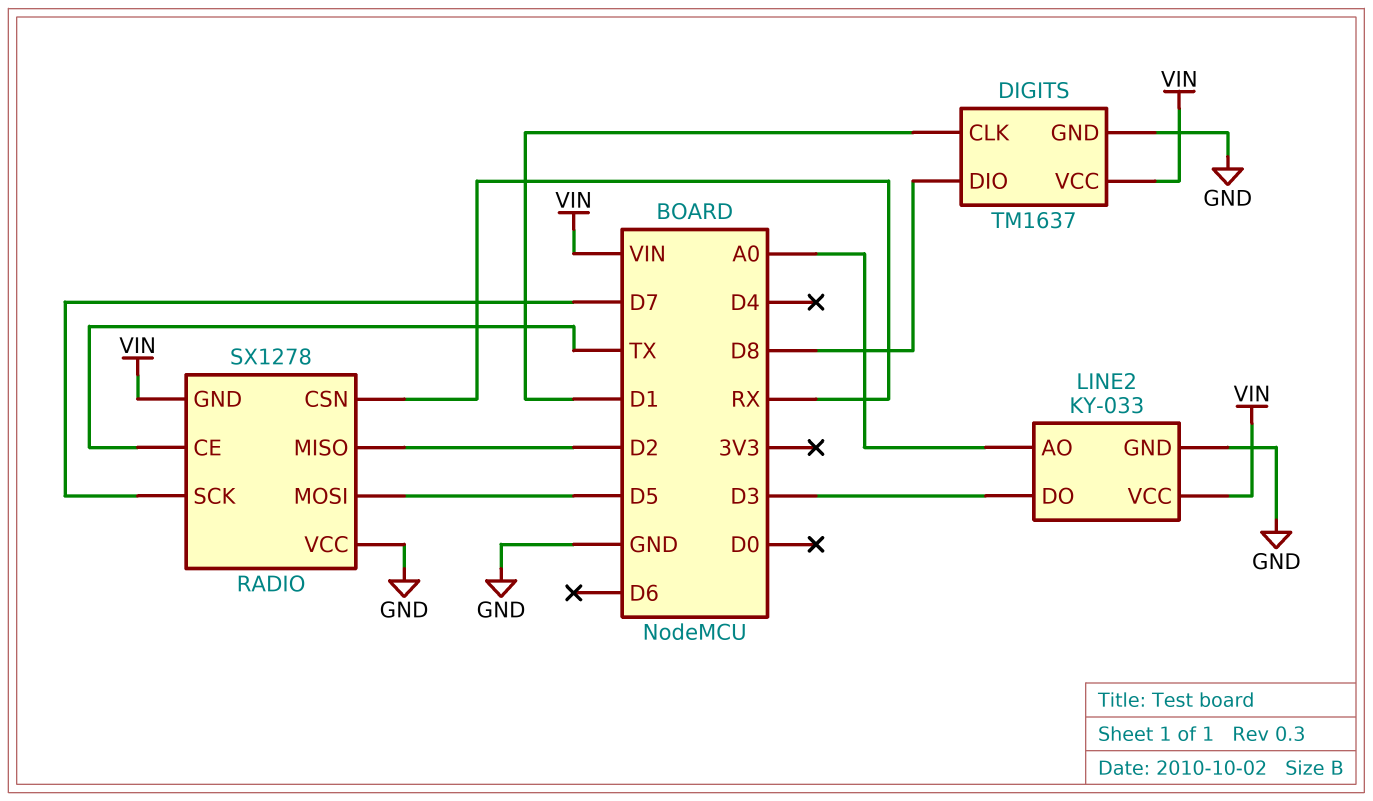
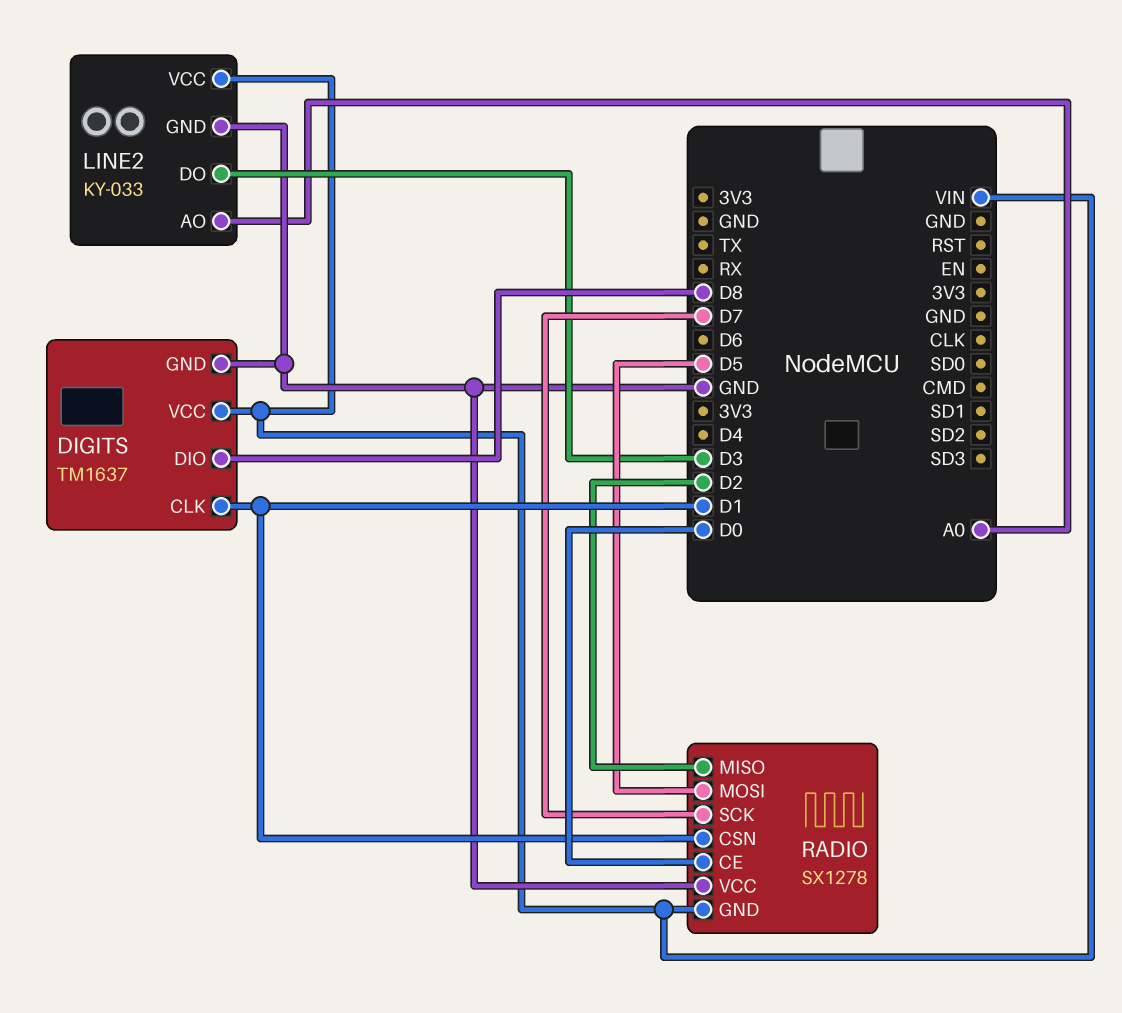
RADIO pin CE: TX -> D0
RADIO pin CSN: RX -> D1

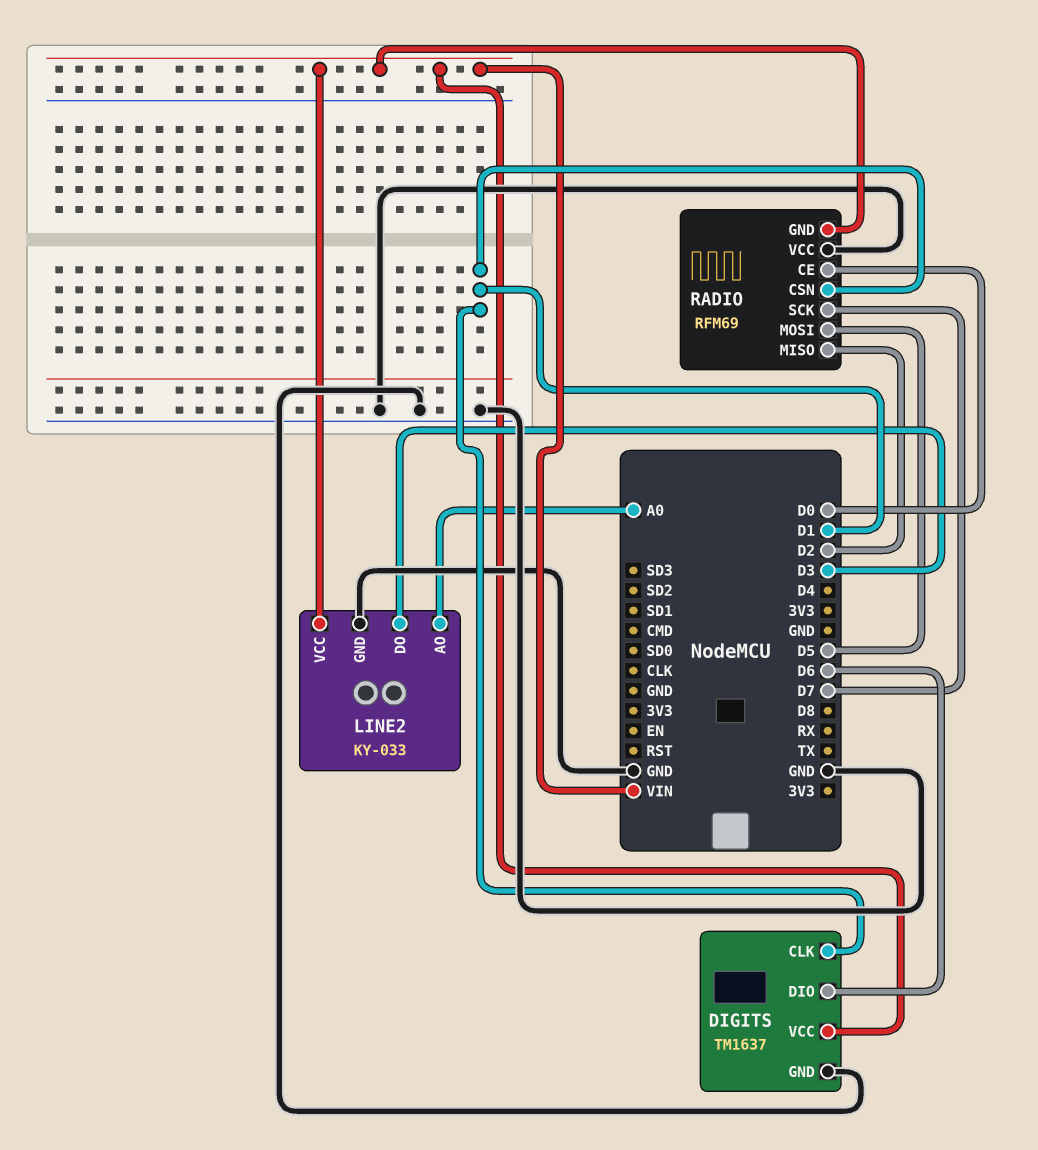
DIGITS pin DIO: D8 -> D6
RADIO: SX1278 -> RFM69

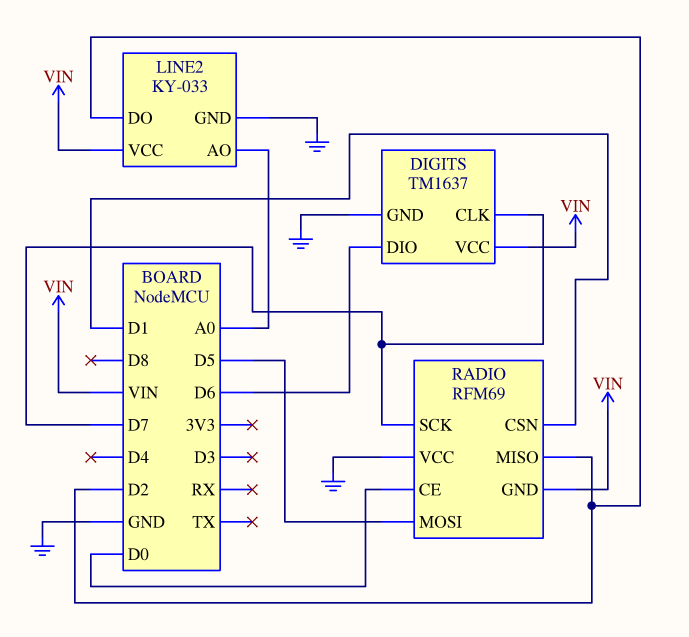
DIGITS pin CLK: D1 -> D7
LINE2 pin DO: D3 -> D2

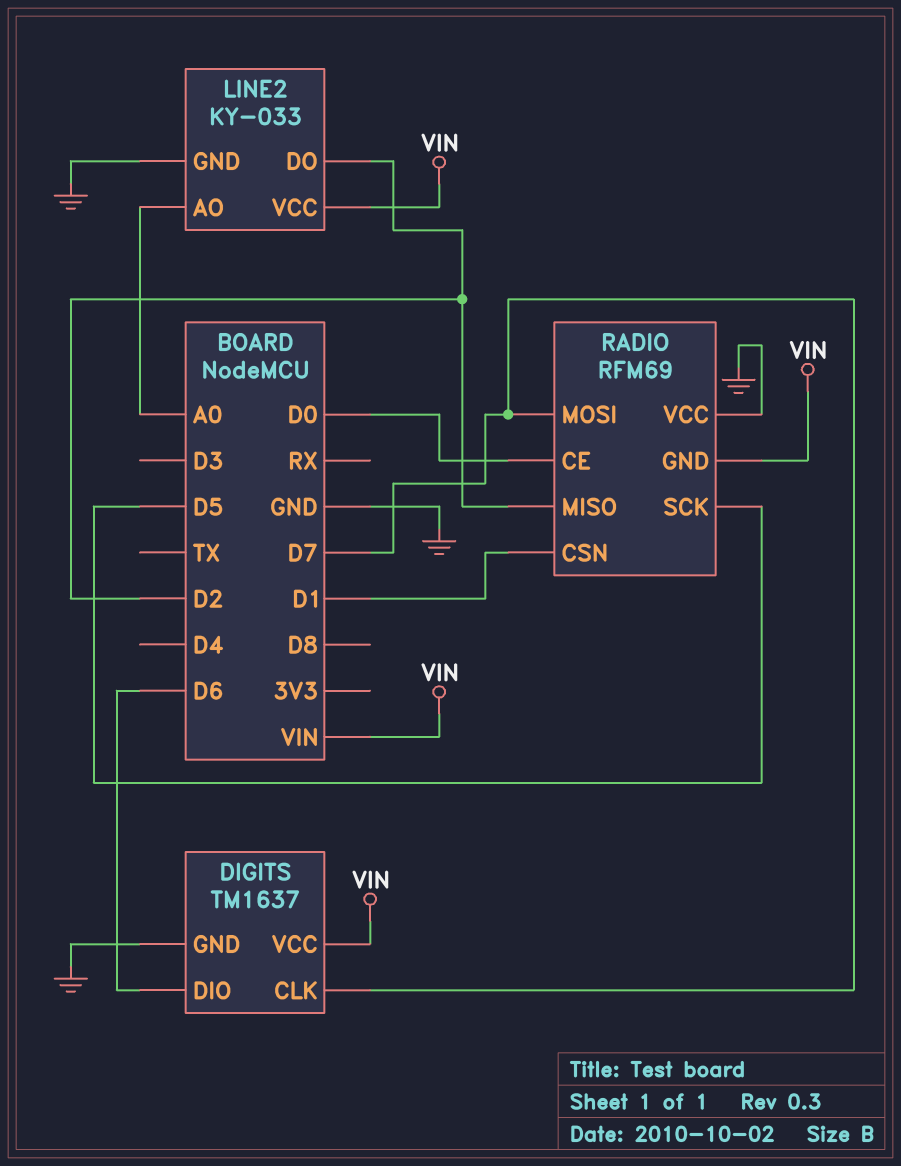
RADIO pin MOSI: D5 -> D7
RADIO pin SCK: D7 -> D5

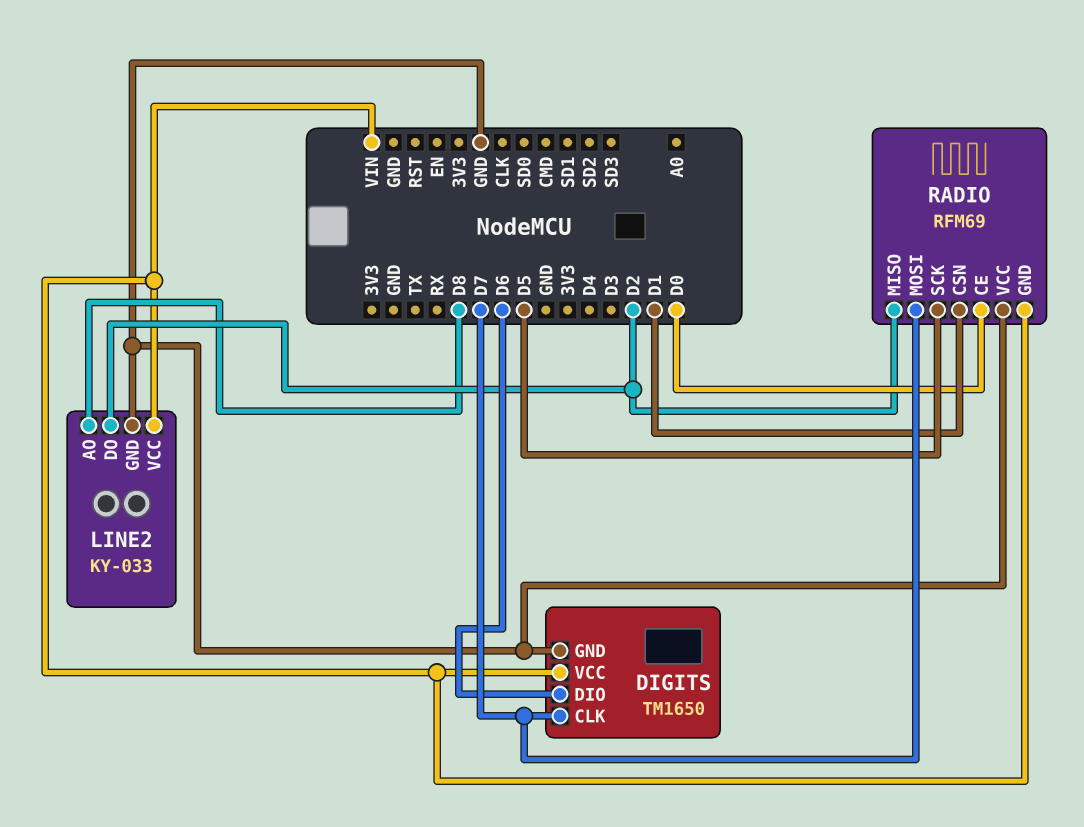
DIGITS: TM1637 -> TM1650
LINE2 pin AO: A0 -> D8

